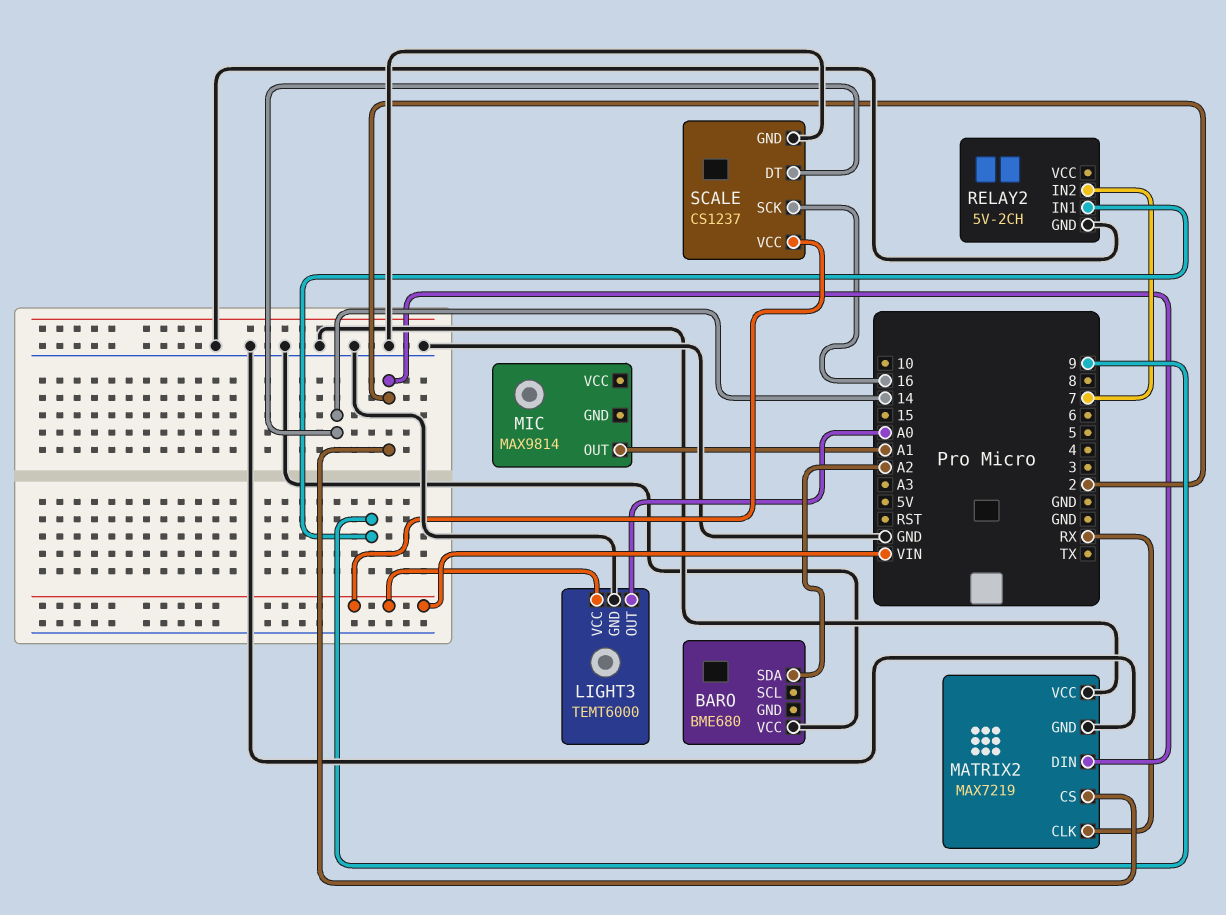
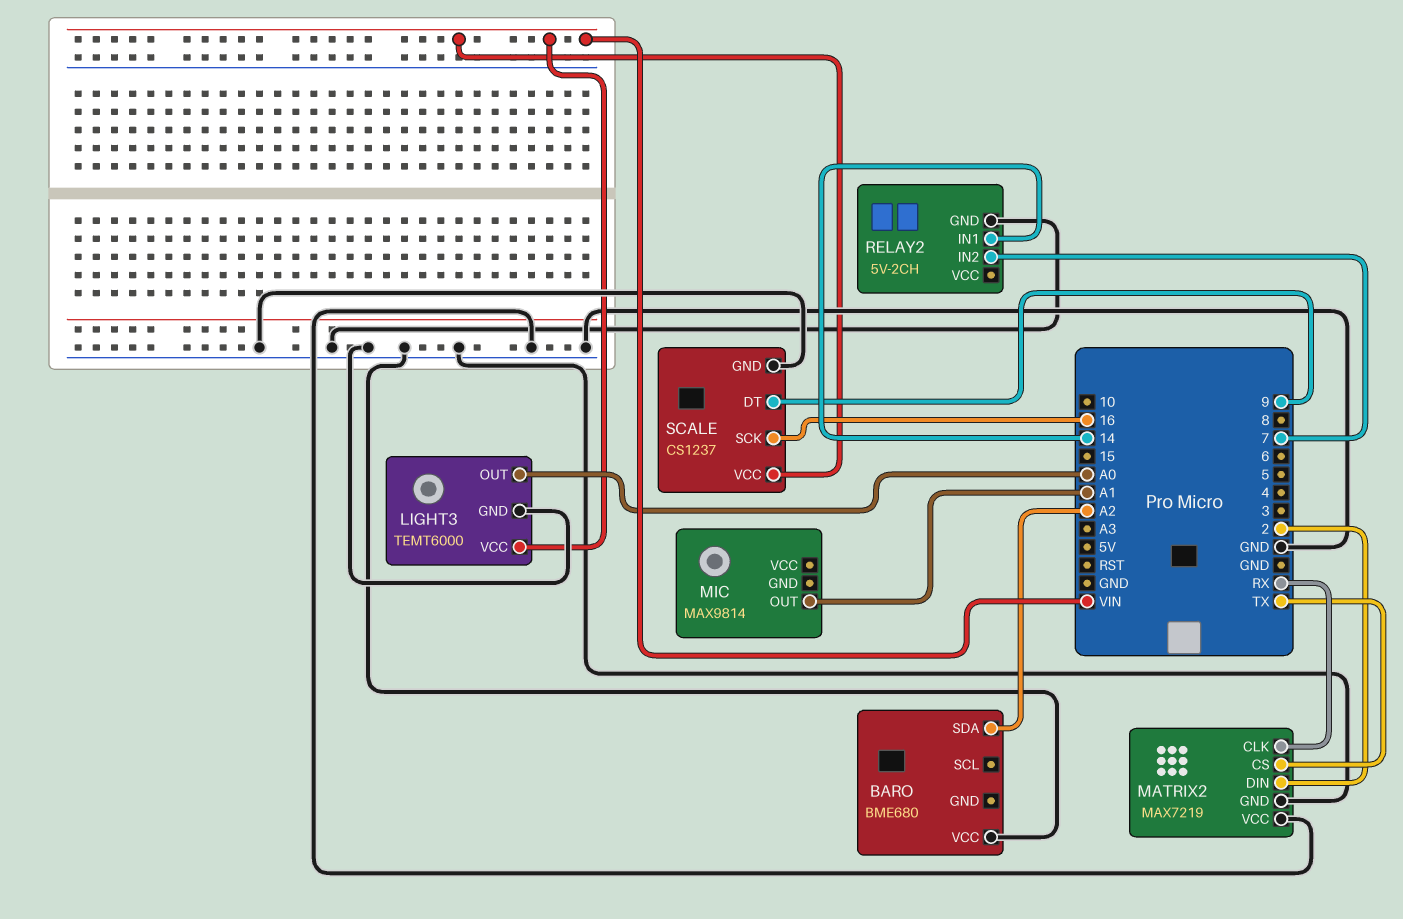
MATRIX2 pin CS: 2 -> TX
RELAY2 pin IN1: 9 -> 14
SCALE pin DT: 14 -> 9

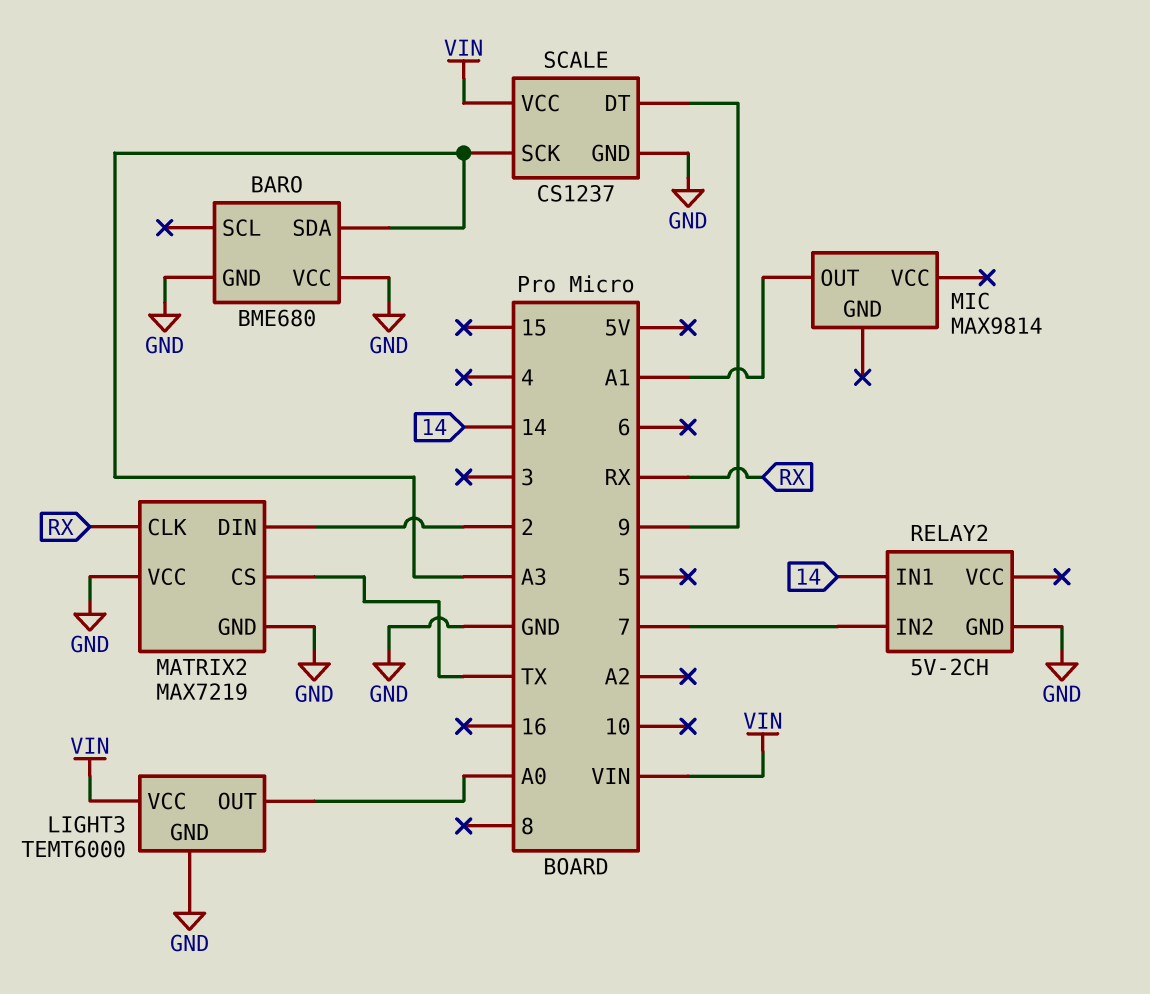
BARO pin GND: none -> GND
BARO pin SDA: A2 -> A3
SCALE pin SCK: 16 -> A3

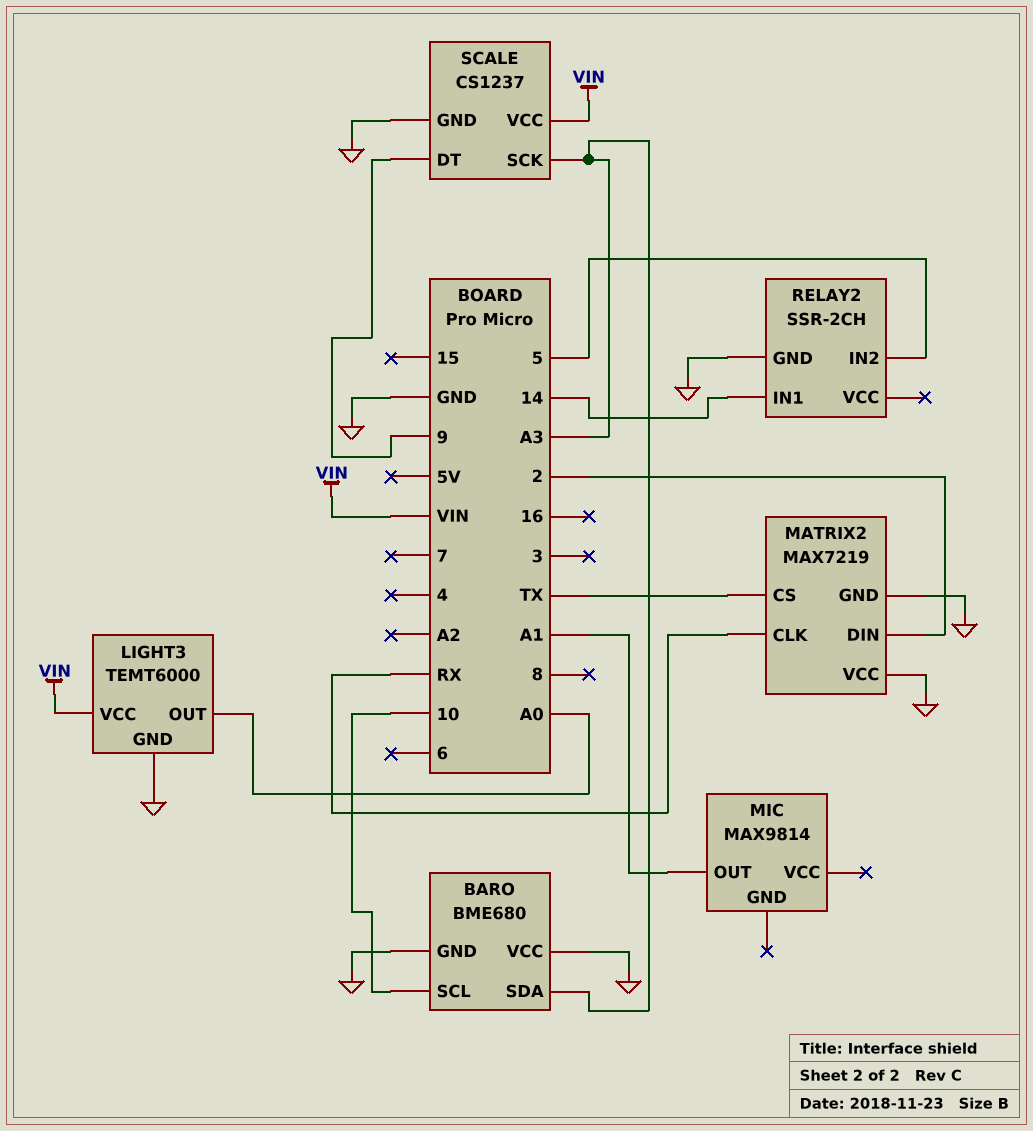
BARO pin SCL: none -> 10
RELAY2: 5V-2CH -> SSR-2CH
RELAY2 pin IN2: 7 -> 5

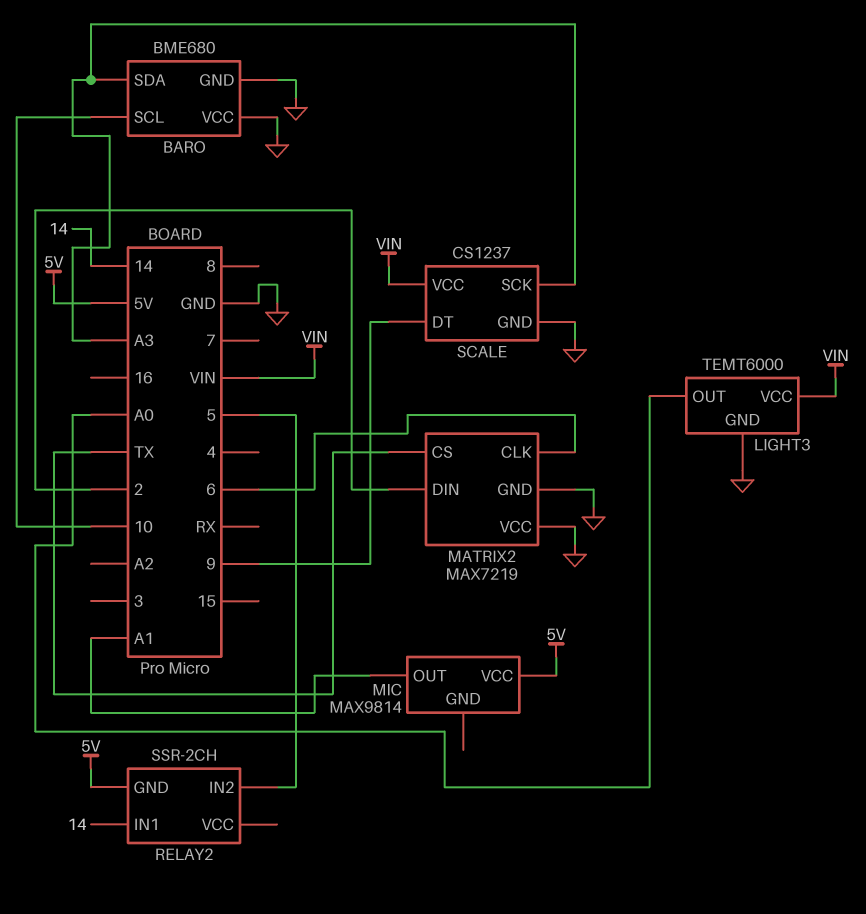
MATRIX2 pin CLK: RX -> 6
MIC pin VCC: none -> 5V
RELAY2 pin GND: GND -> 5V

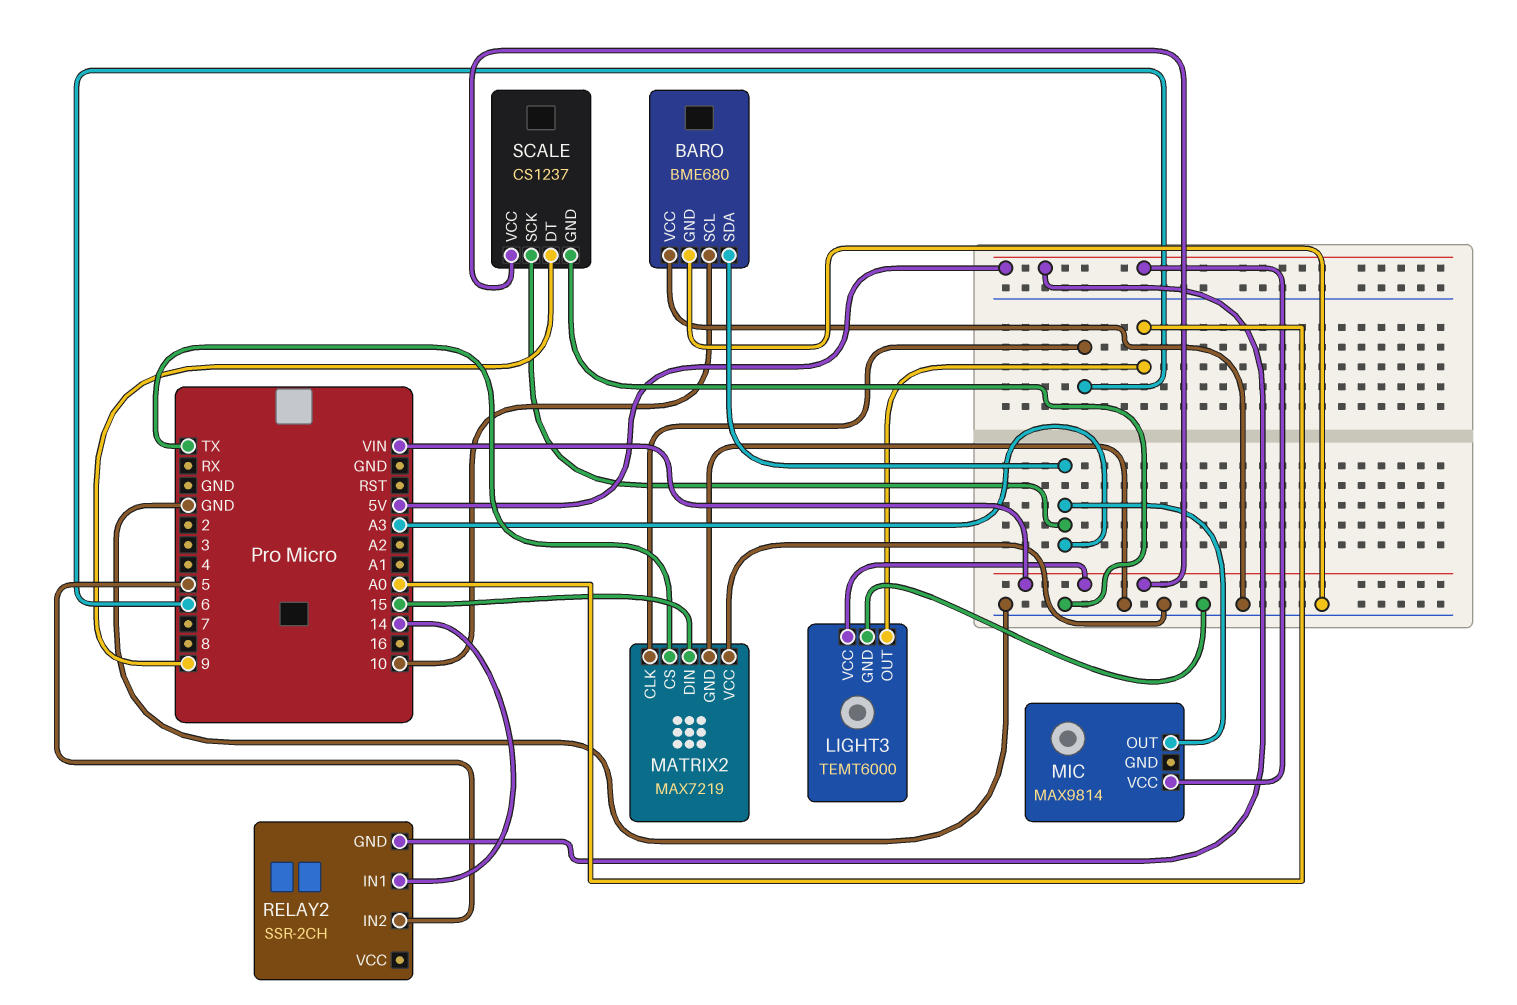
MATRIX2 pin DIN: 2 -> 15
MIC pin OUT: A1 -> A3

